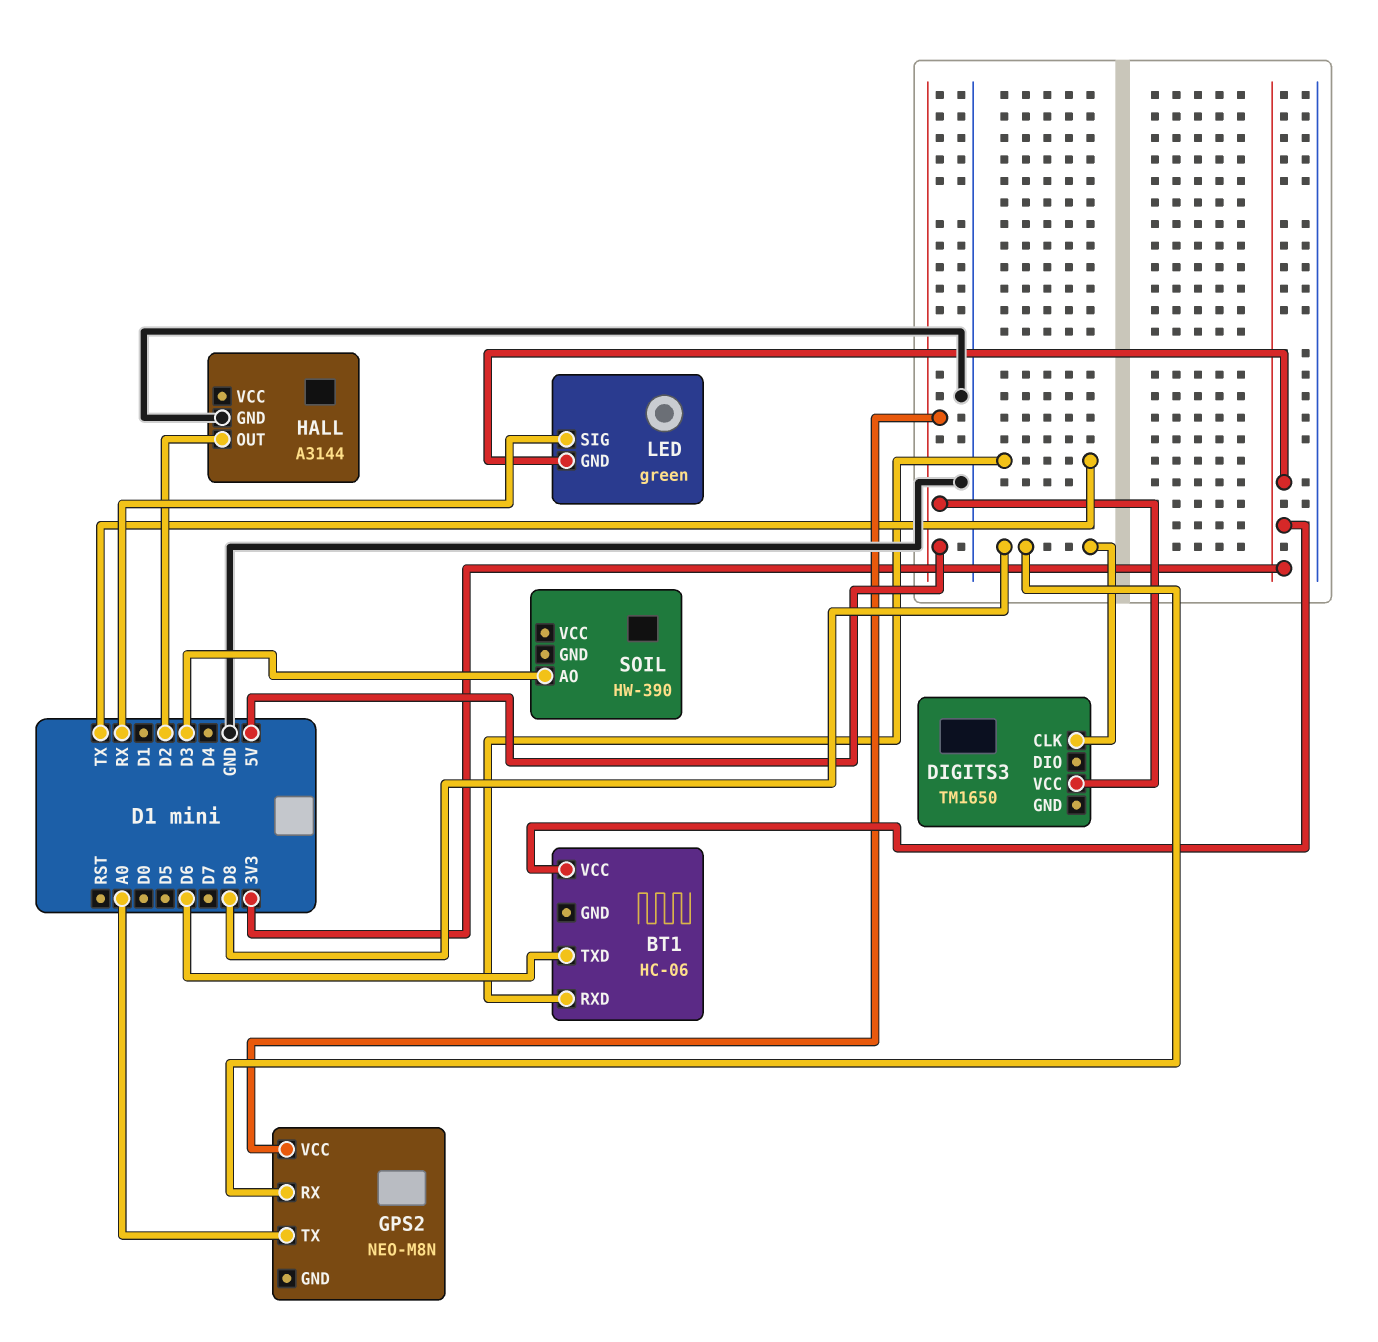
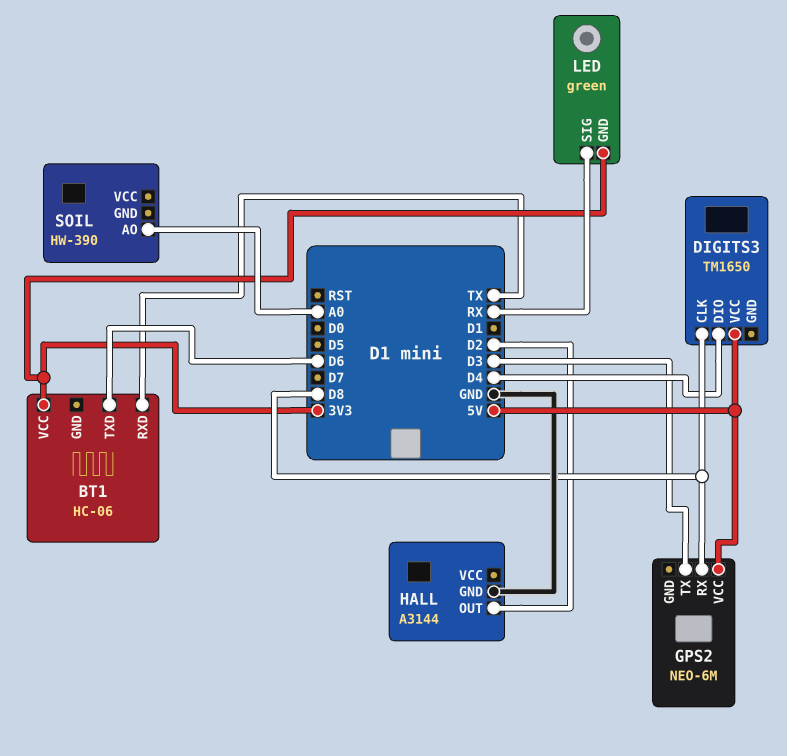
DIGITS3 pin DIO: none -> D4
GPS2: NEO-M8N -> NEO-6M
GPS2 pin TX: A0 -> D3
SOIL pin AO: D3 -> A0

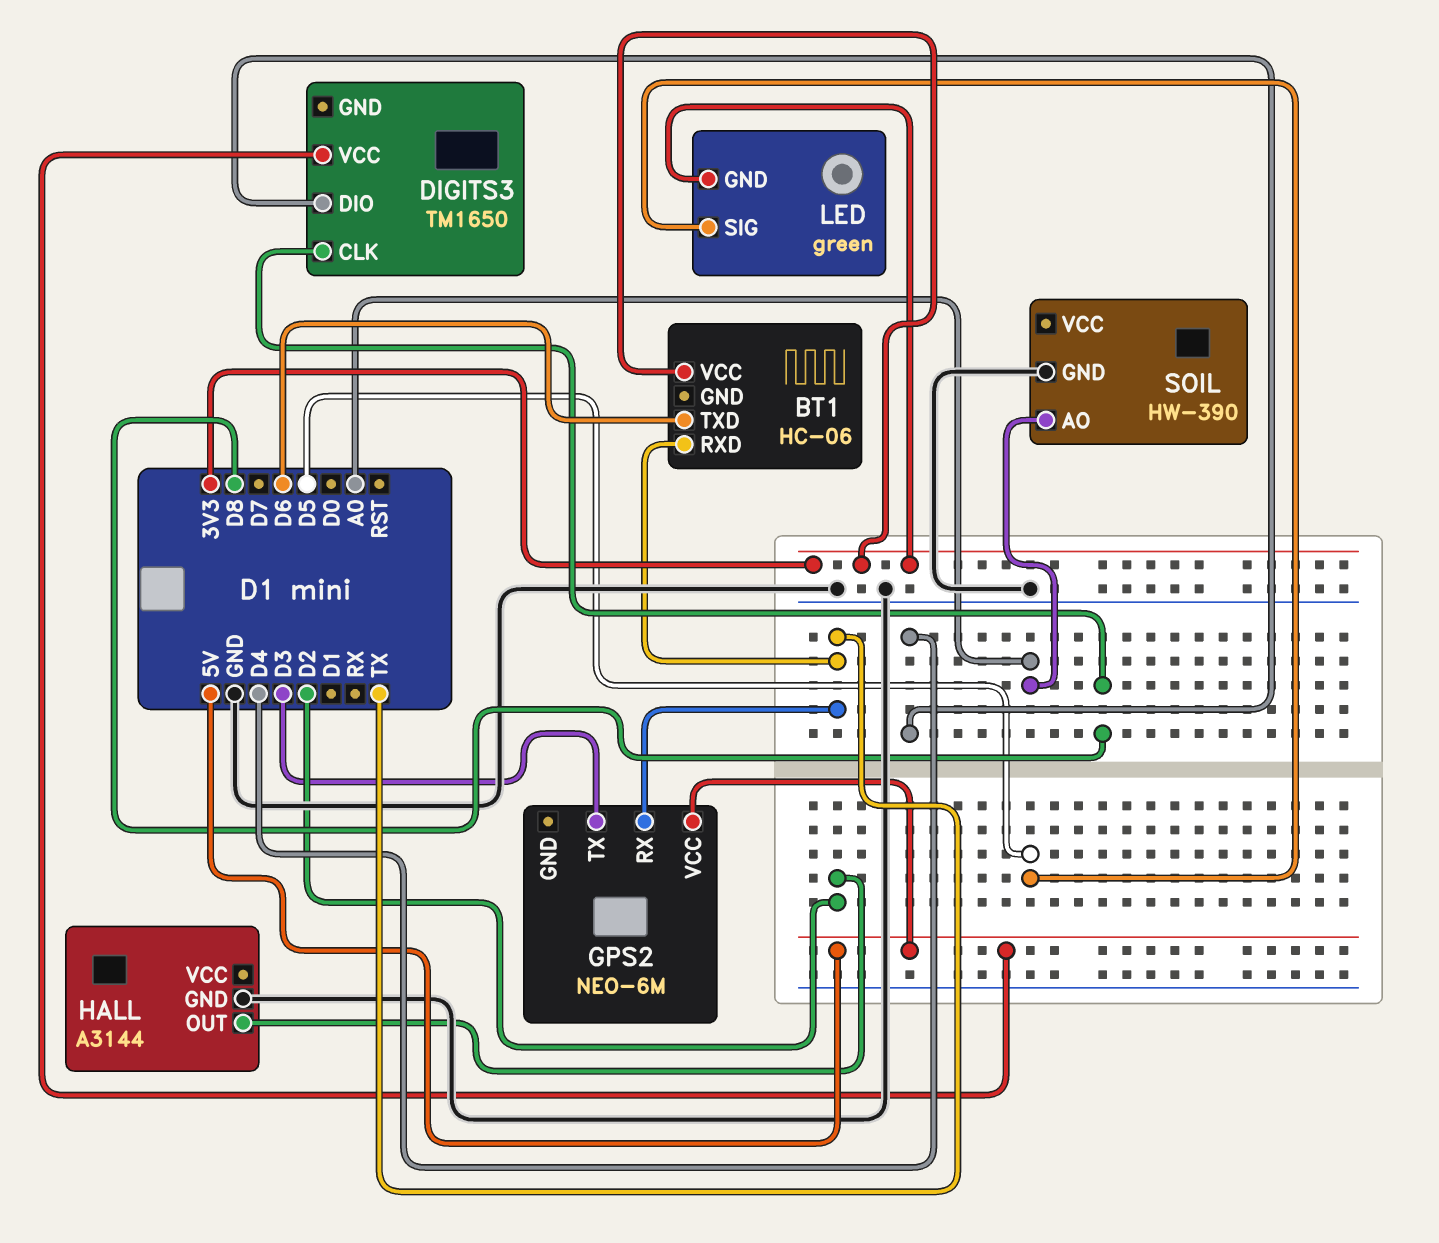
GPS2 pin RX: D8 -> TX
LED pin SIG: RX -> D5
SOIL pin GND: none -> GND

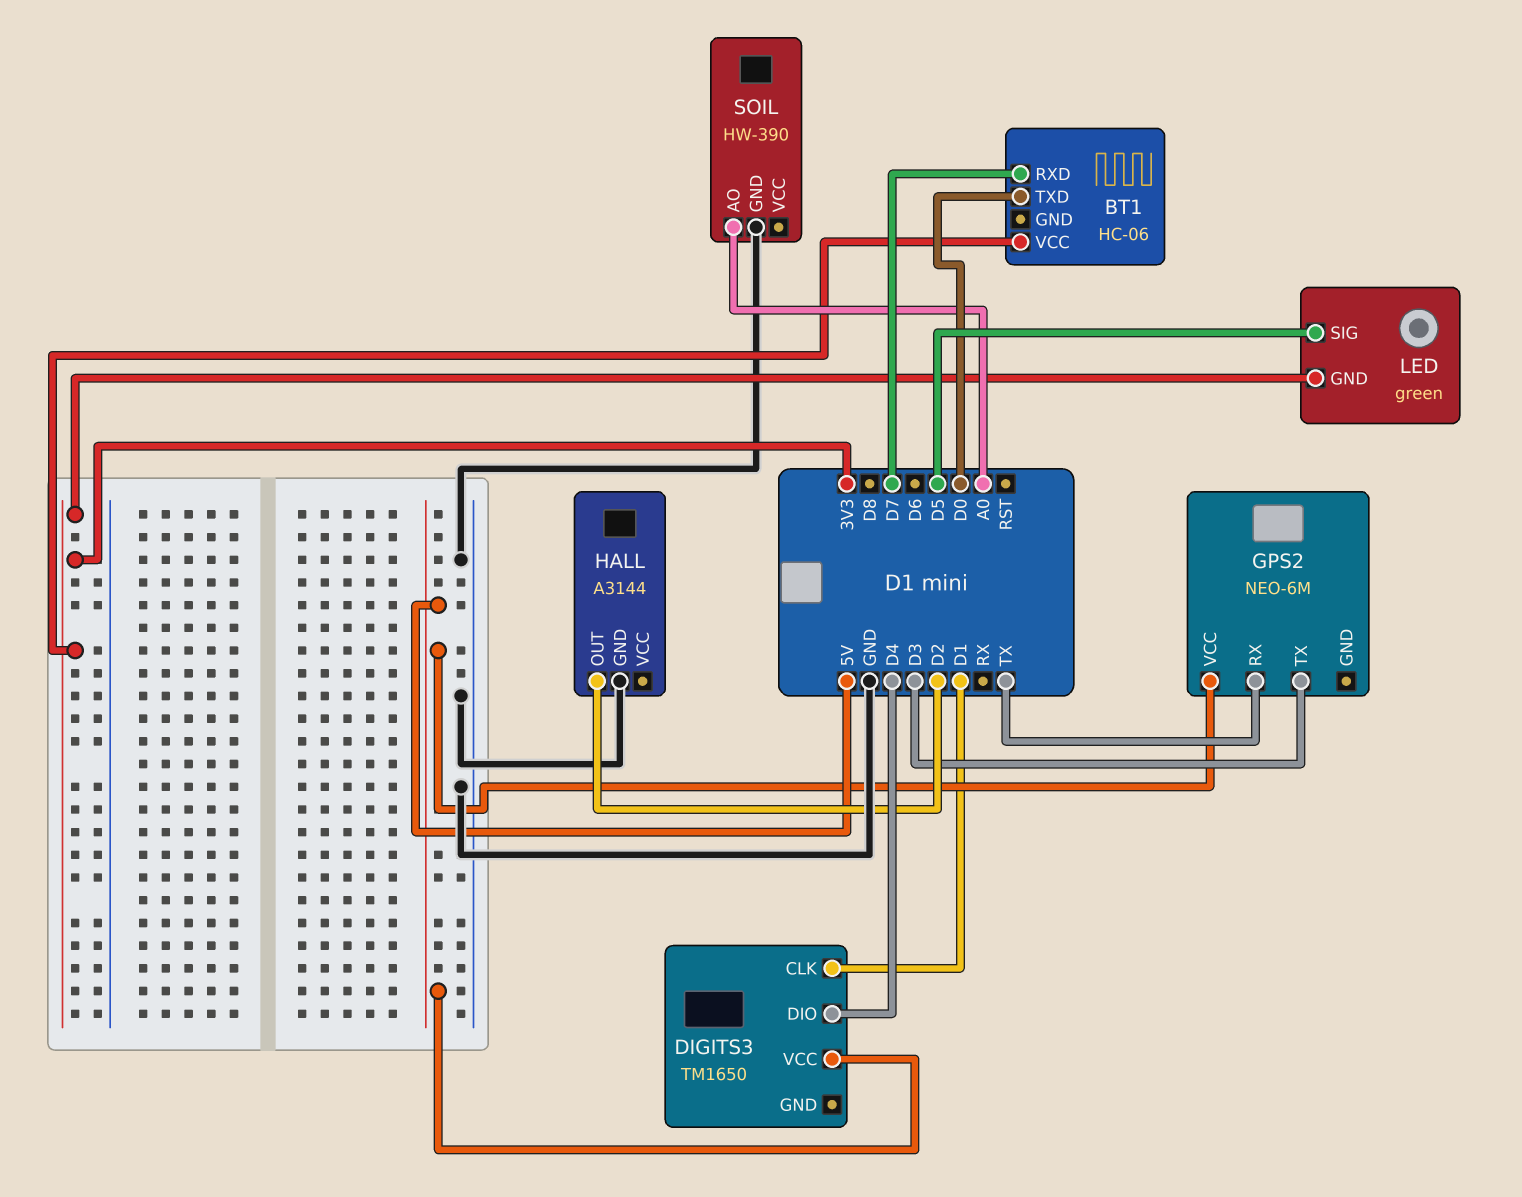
BT1 pin RXD: TX -> D7
BT1 pin TXD: D6 -> D0
DIGITS3 pin CLK: D8 -> D1

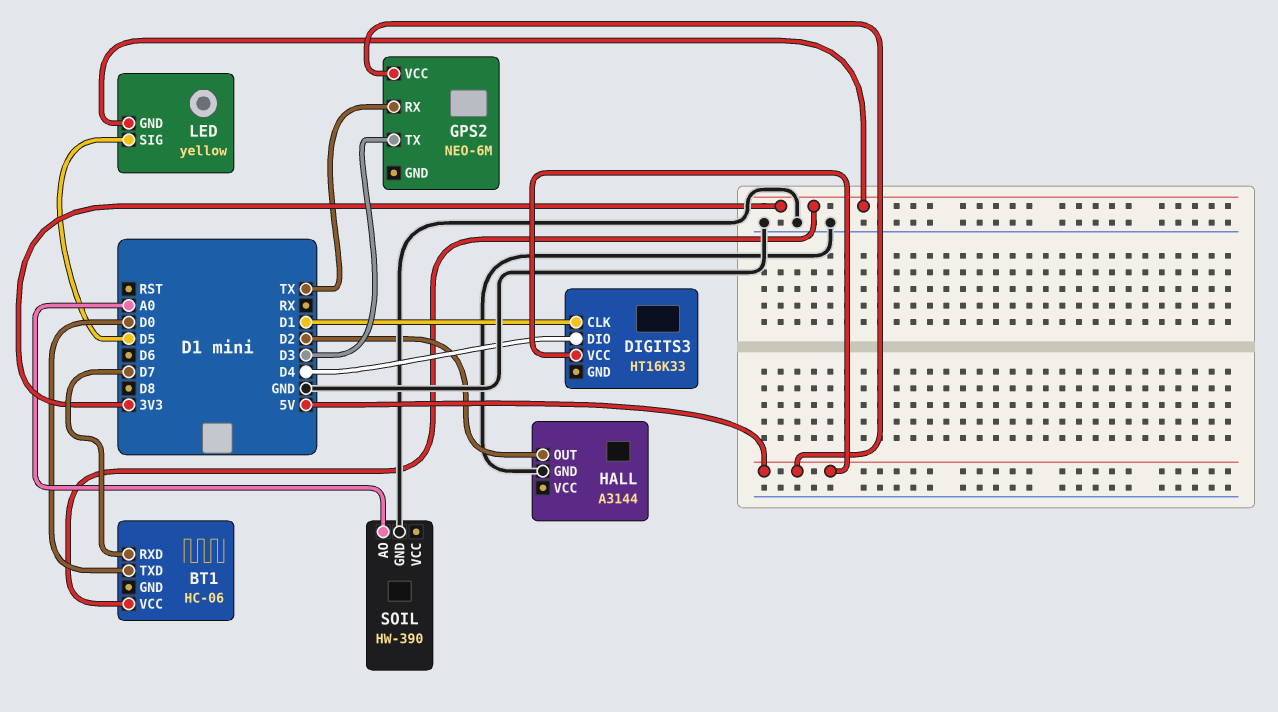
DIGITS3: TM1650 -> HT16K33
LED: green -> yellow

